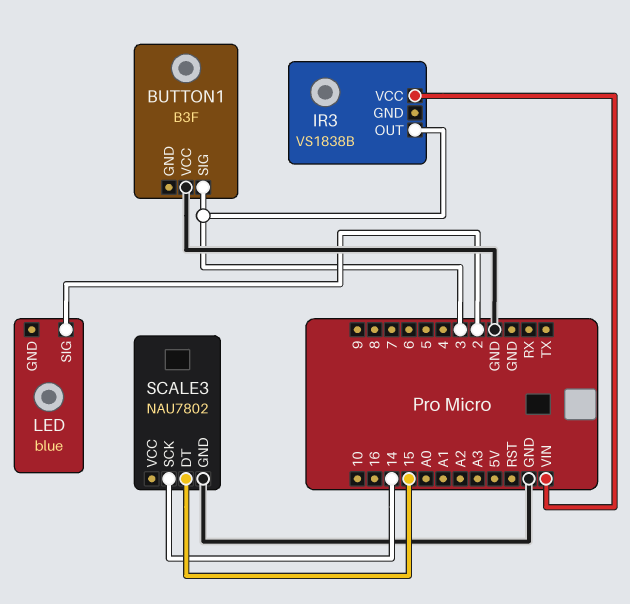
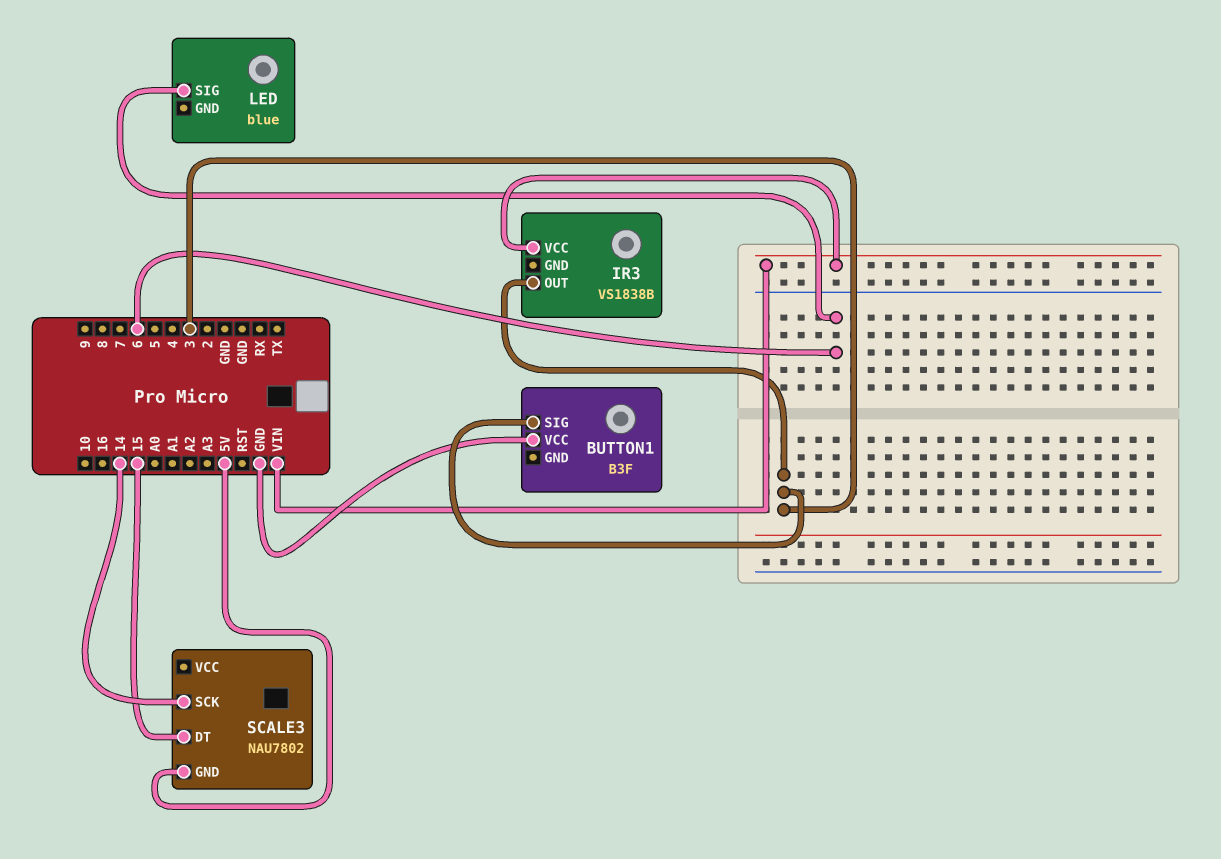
LED pin SIG: 2 -> 6
SCALE3 pin GND: GND -> 5V

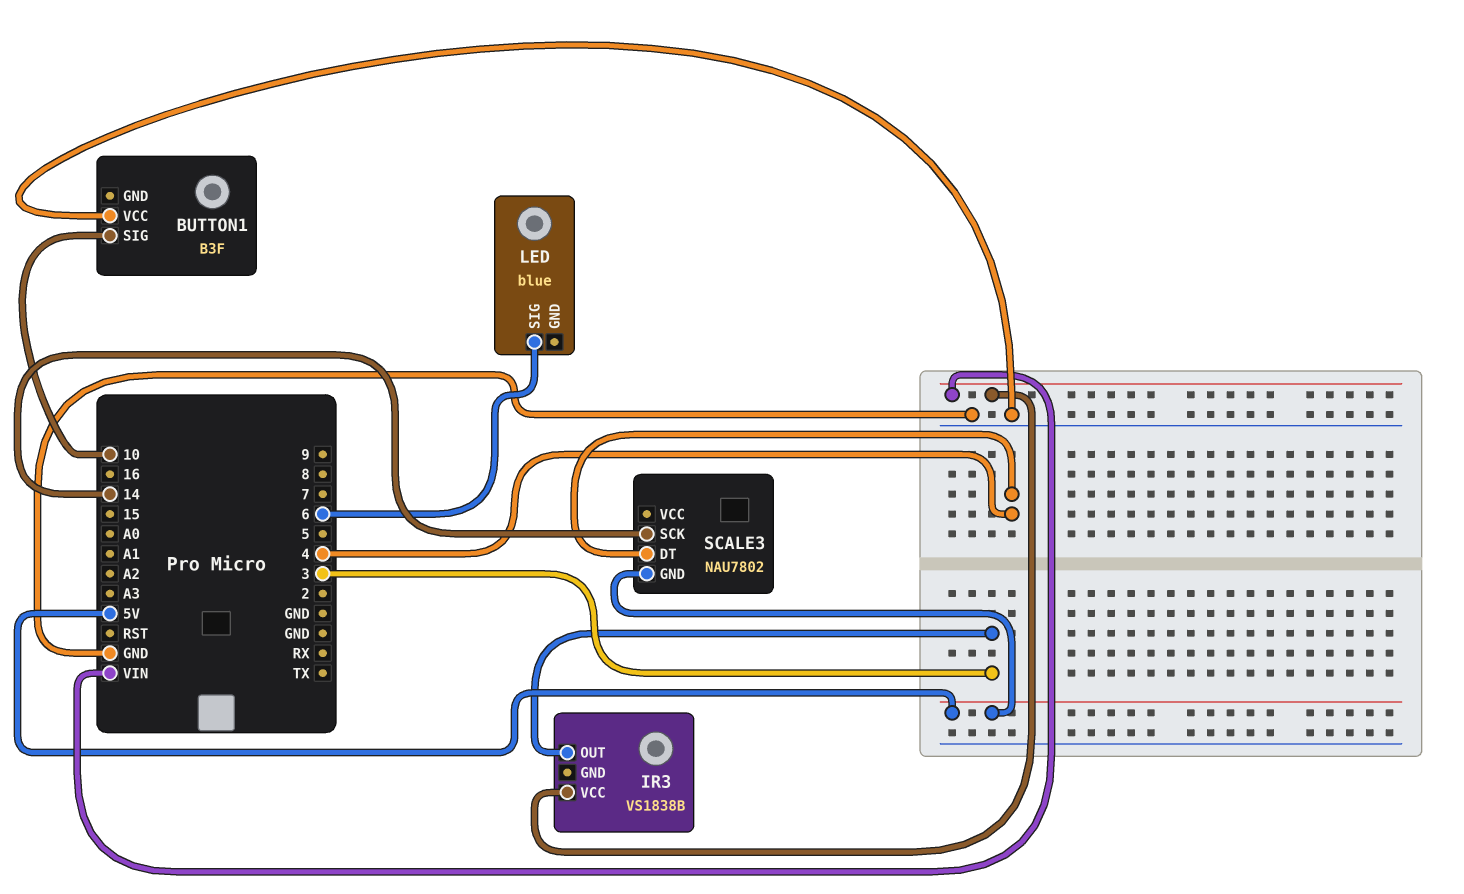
BUTTON1 pin SIG: 3 -> 10
SCALE3 pin DT: 15 -> 4

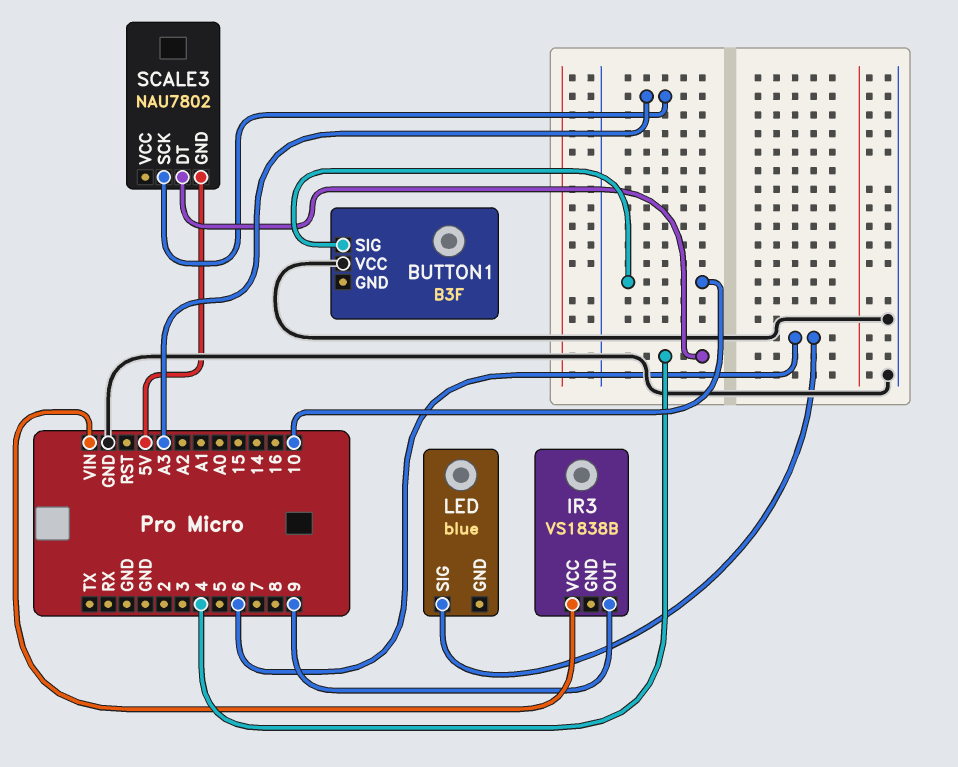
IR3 pin OUT: 3 -> 9
SCALE3 pin SCK: 14 -> A3

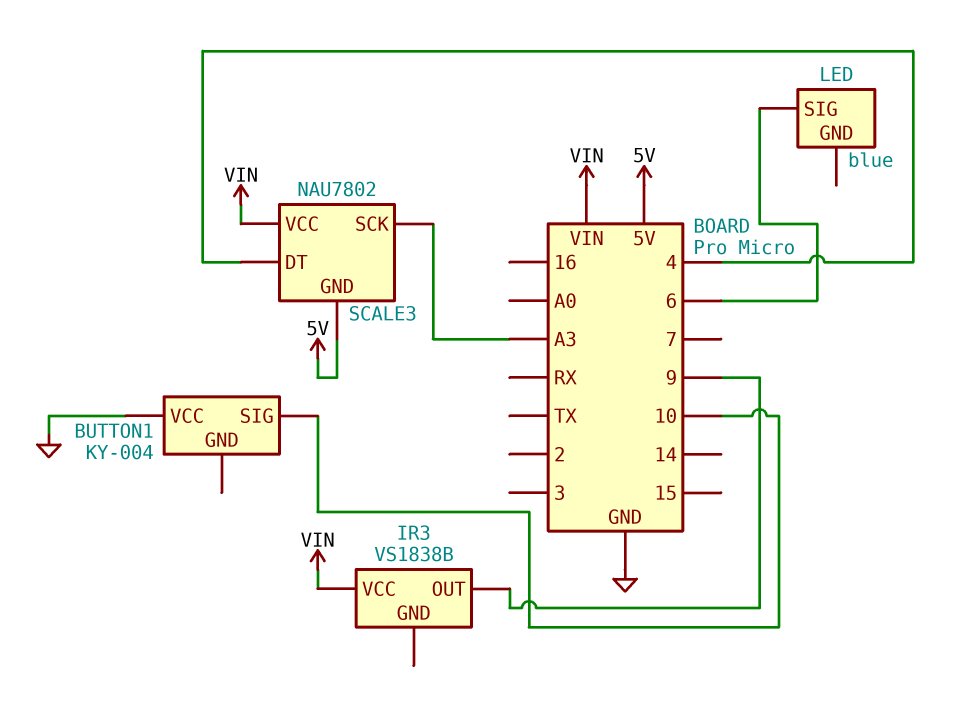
BUTTON1: B3F -> KY-004
SCALE3 pin VCC: none -> VIN

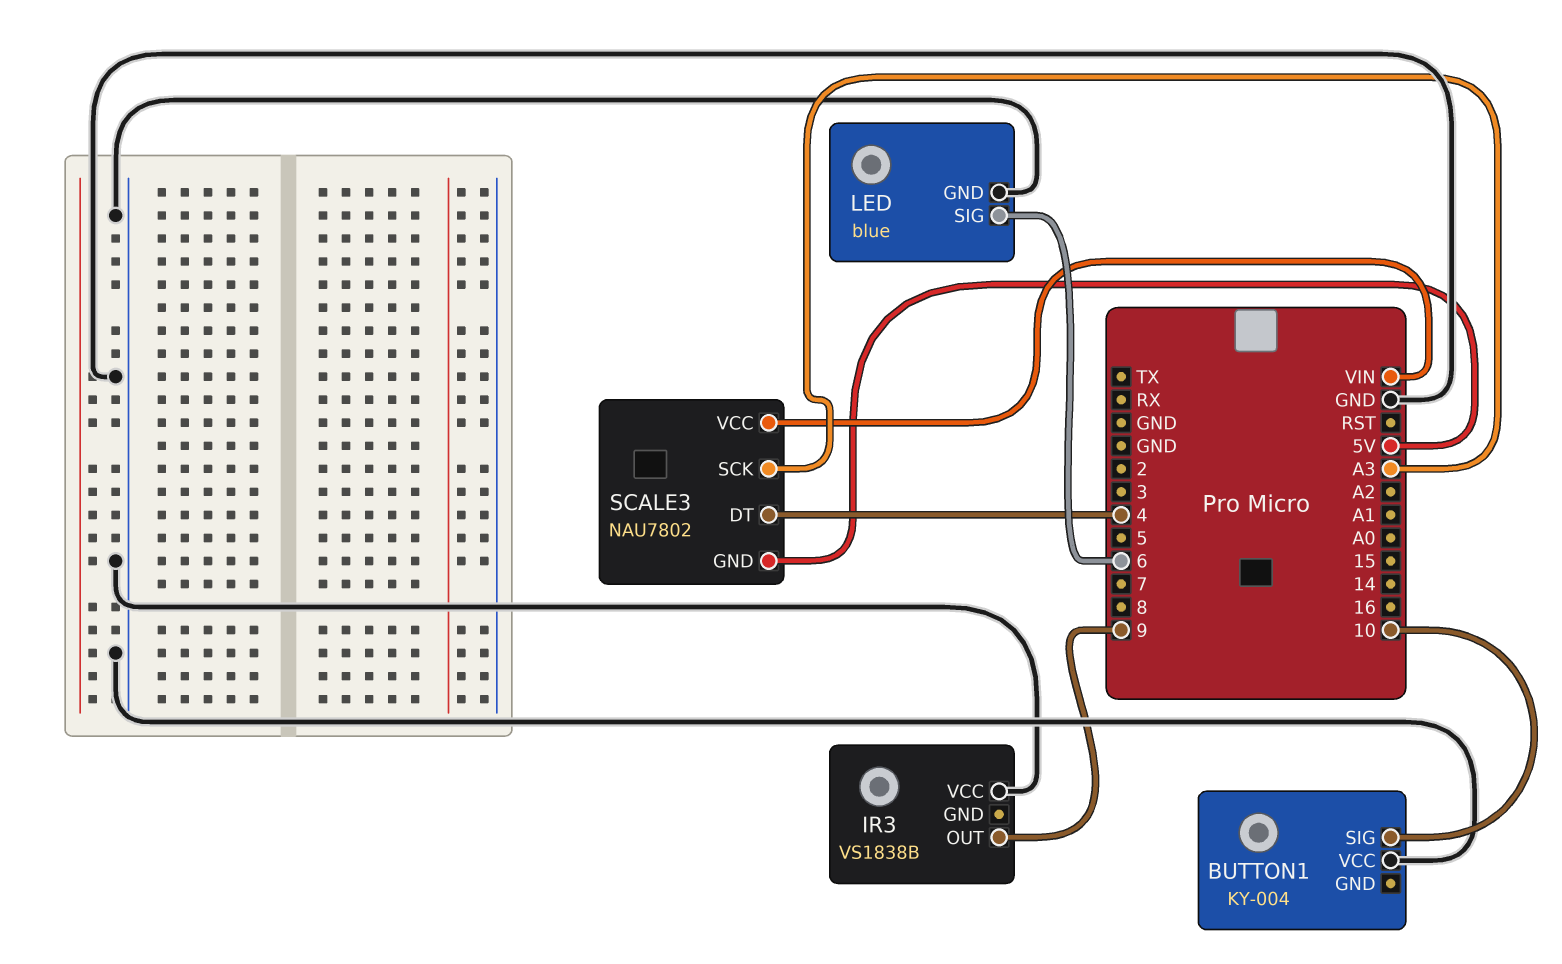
IR3 pin VCC: VIN -> GND
LED pin GND: none -> GND

